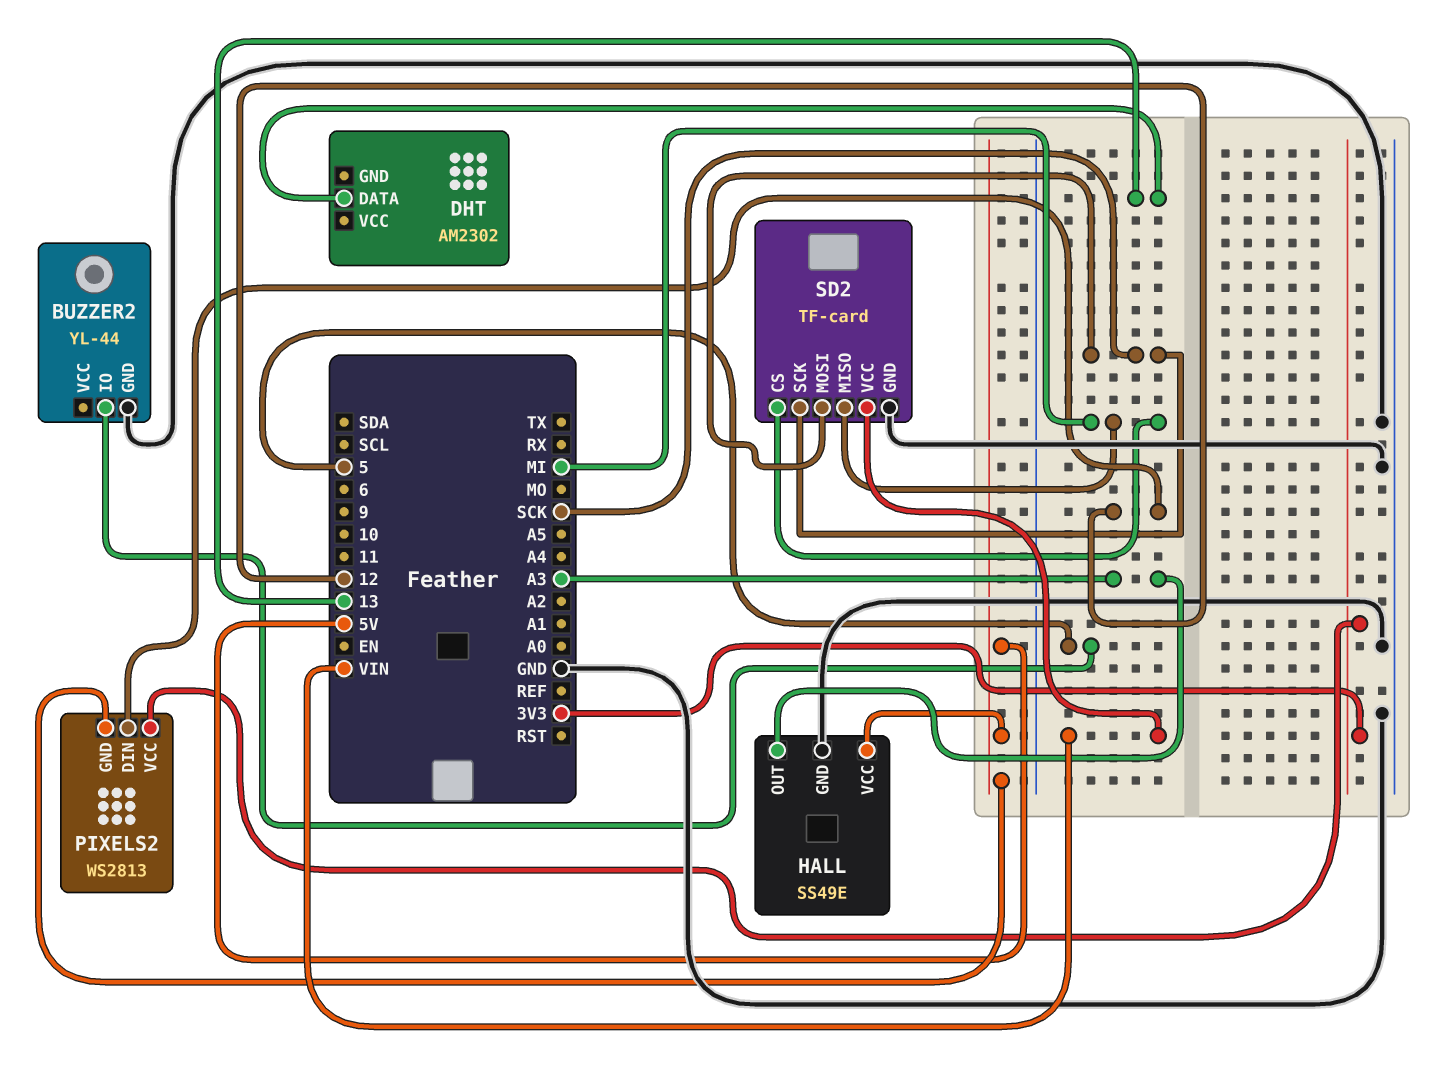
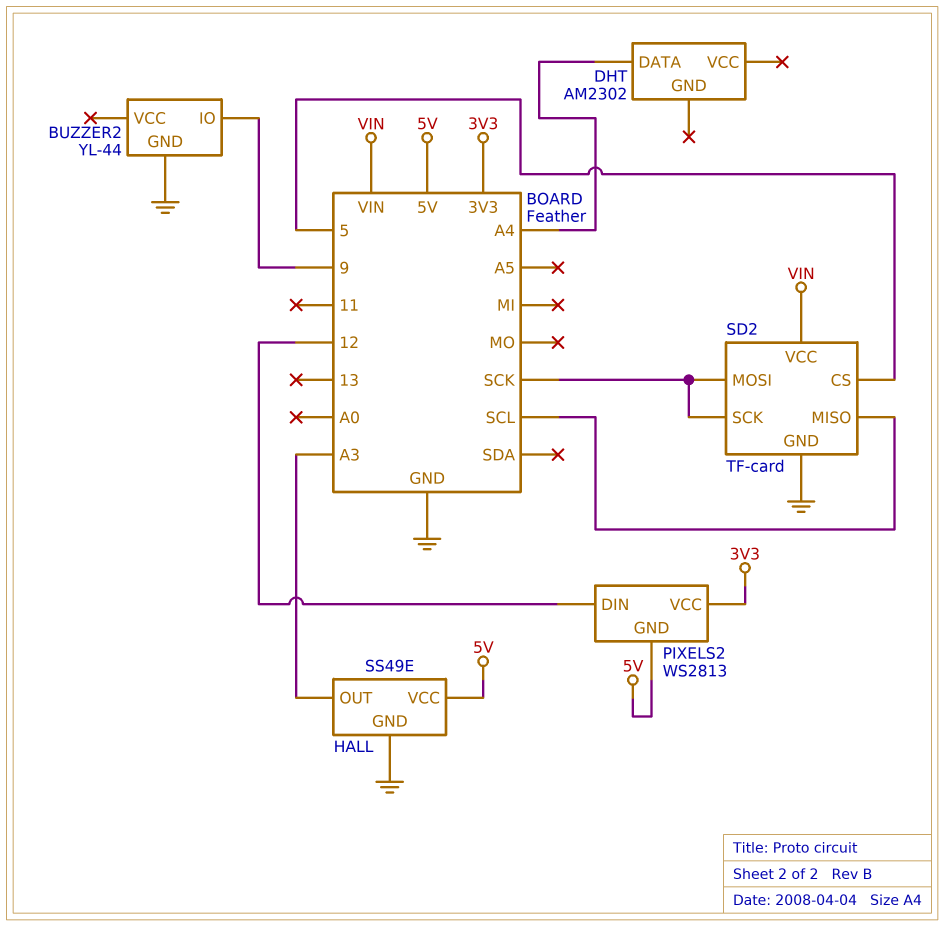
BUZZER2 pin IO: 5 -> 9
DHT pin DATA: 13 -> A4
SD2 pin CS: MI -> 5
SD2 pin MISO: MI -> SCL

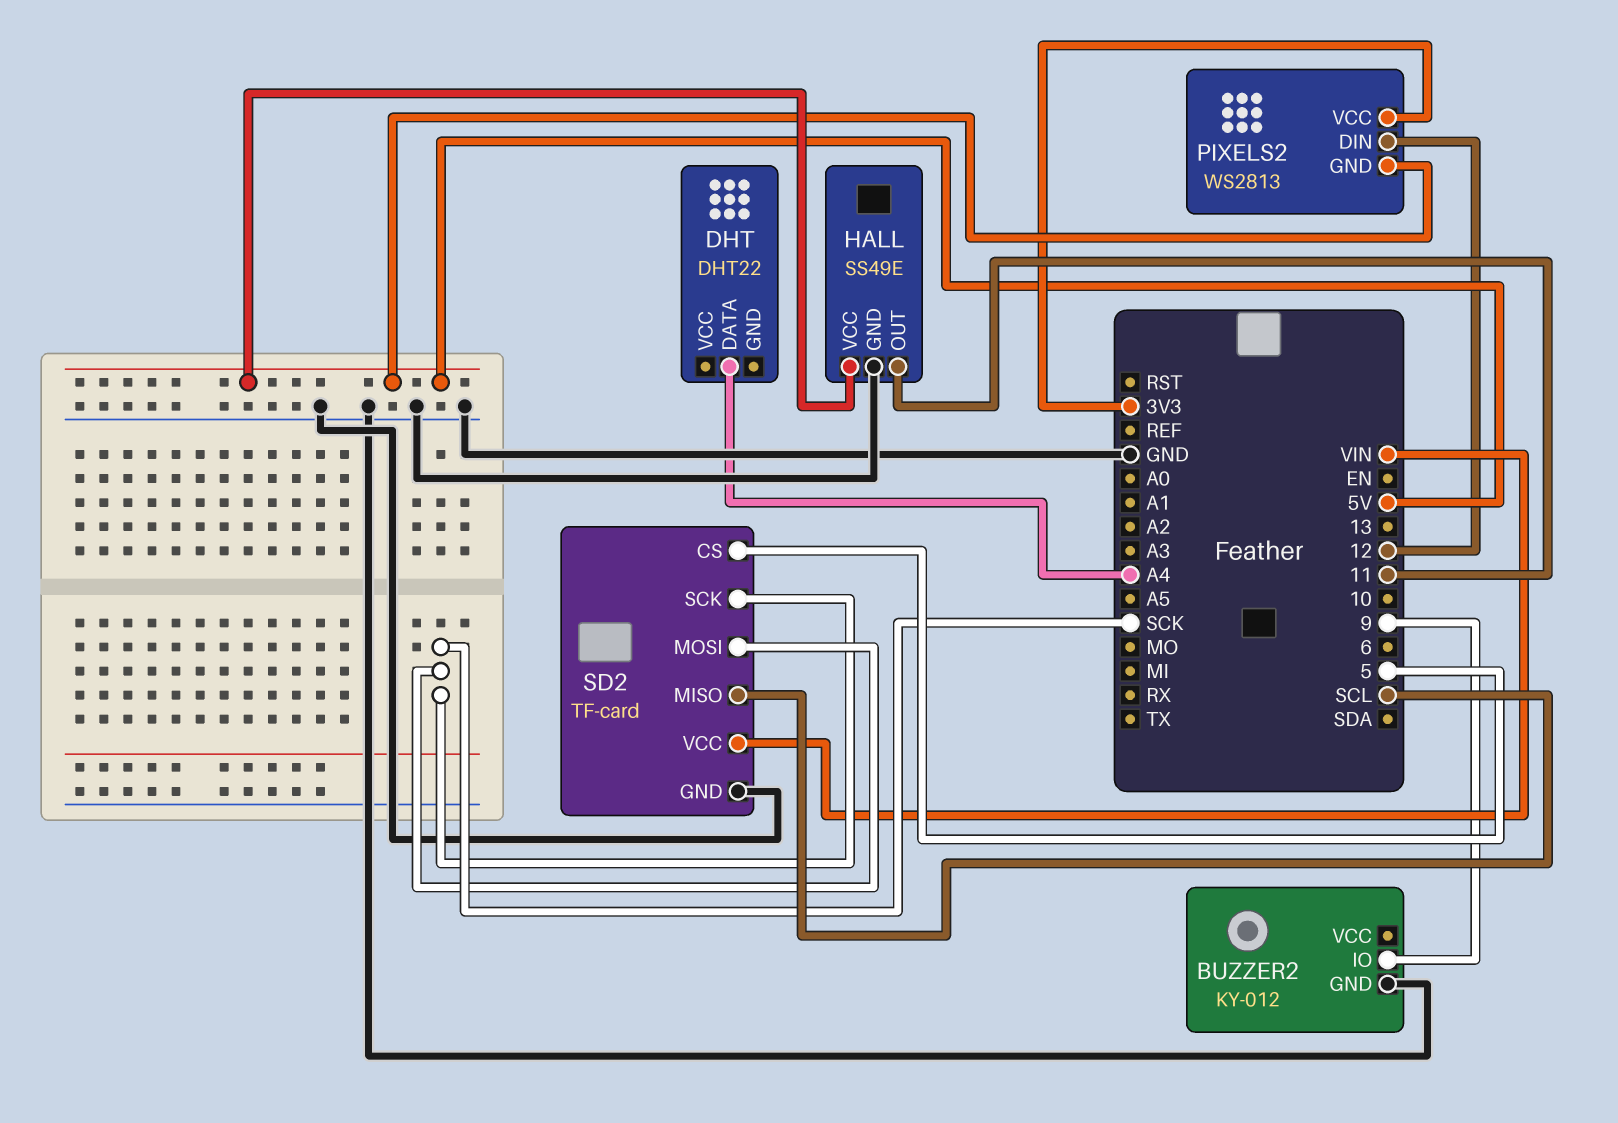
BUZZER2: YL-44 -> KY-012
DHT: AM2302 -> DHT22
HALL pin OUT: A3 -> 11

